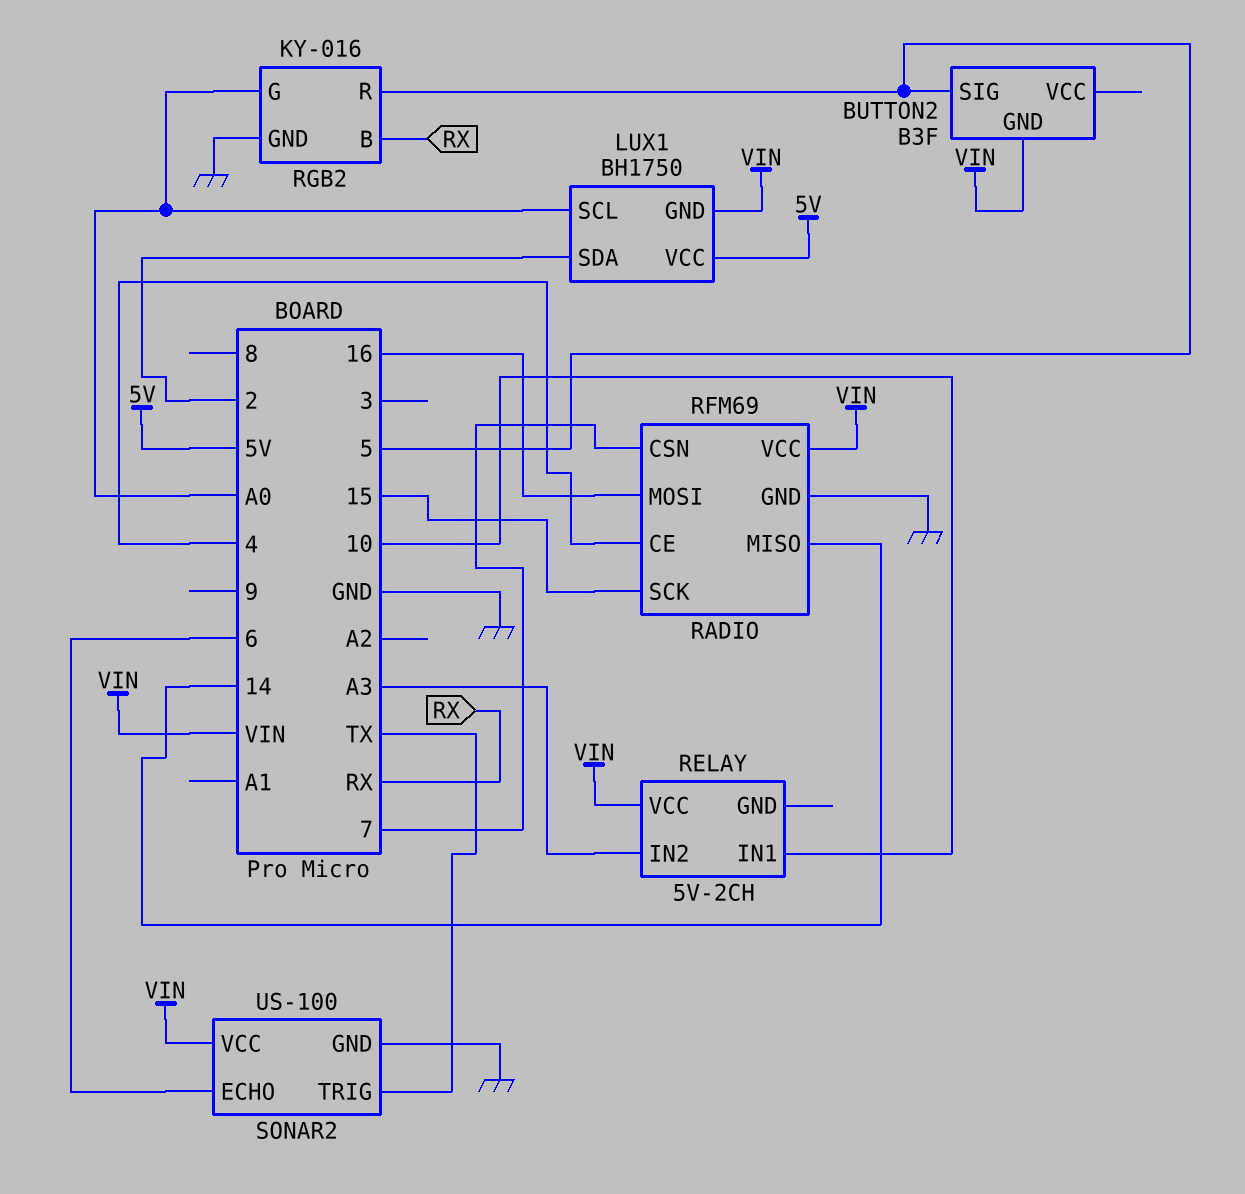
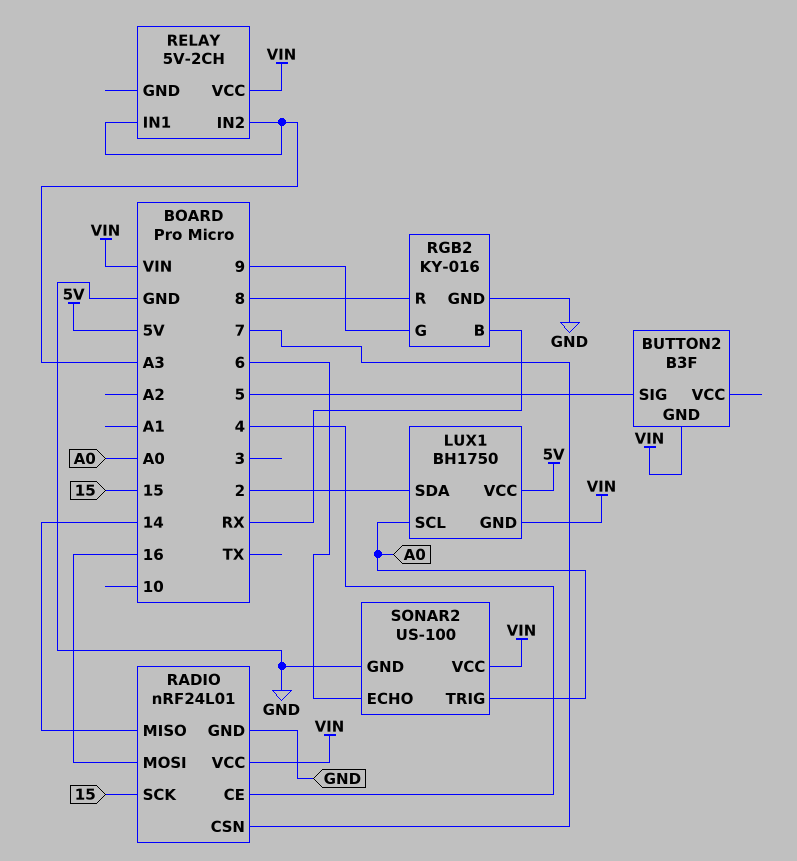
RADIO: RFM69 -> nRF24L01
RELAY pin IN1: 10 -> A3
RGB2 pin G: A0 -> 9
RGB2 pin R: 5 -> 8
SONAR2 pin TRIG: TX -> A0

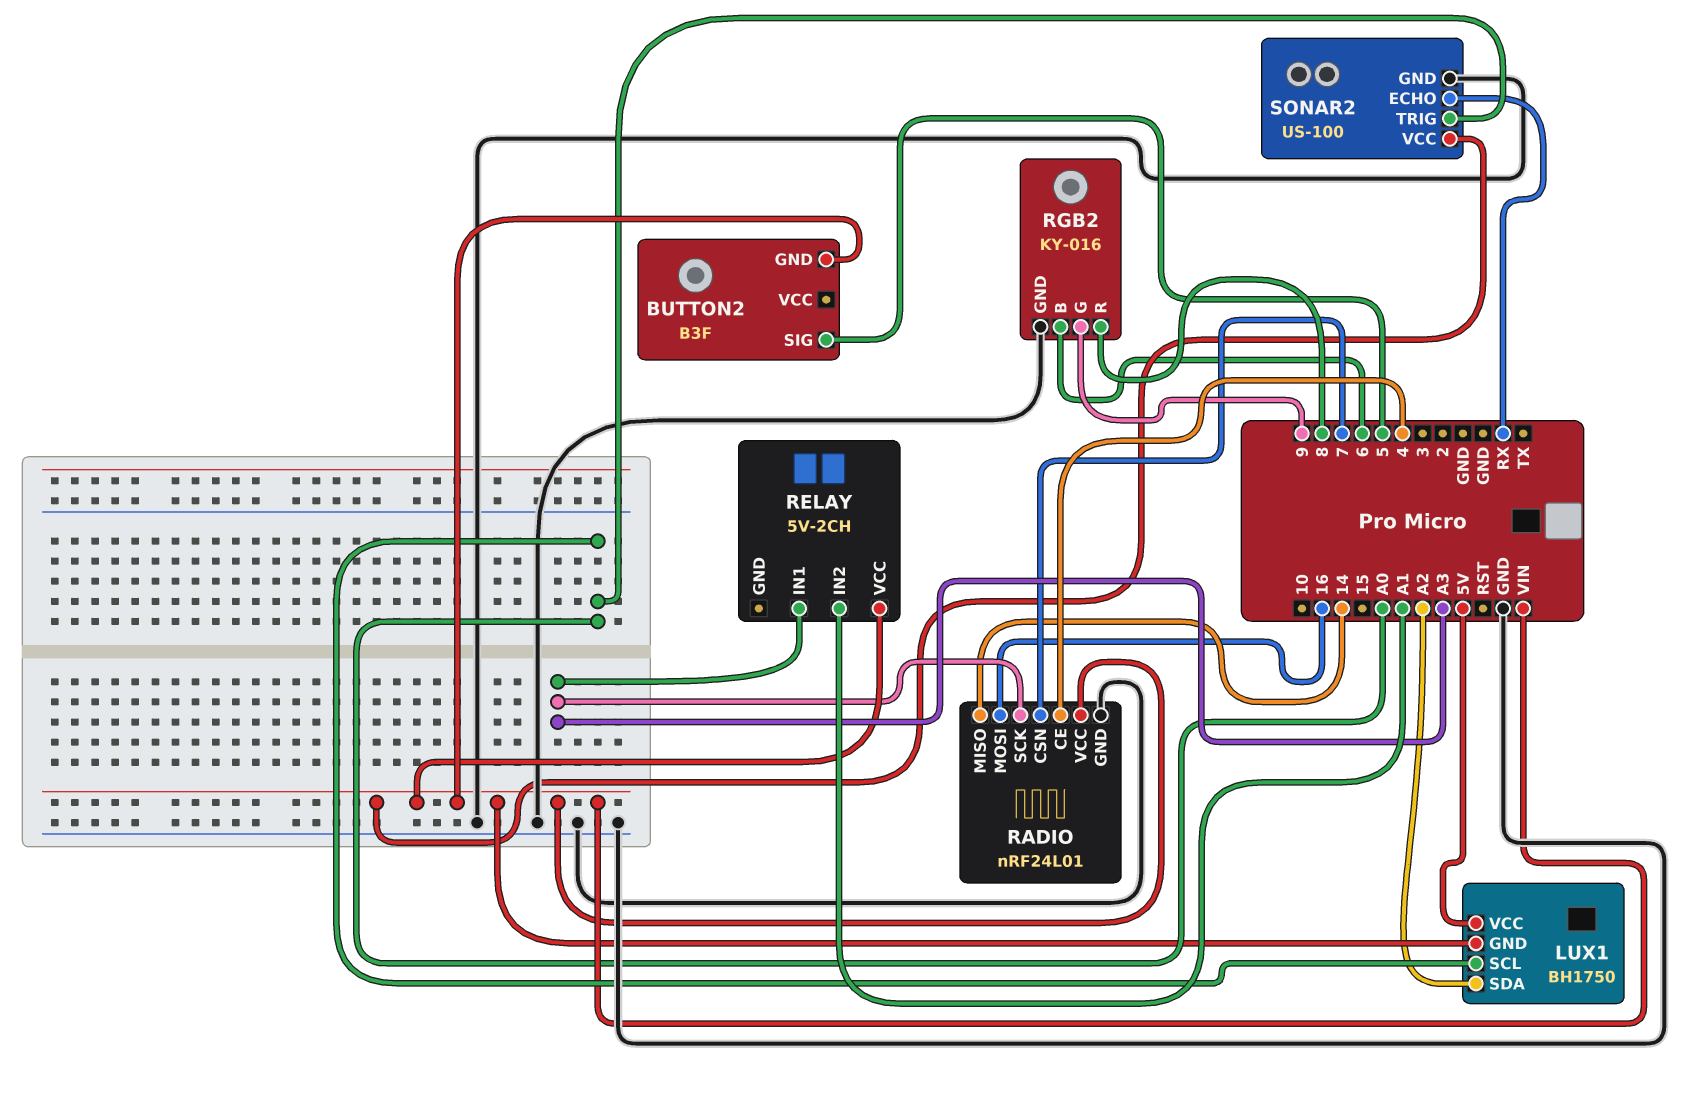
LUX1 pin SDA: 2 -> A2
RADIO pin SCK: 15 -> A3
RELAY pin IN2: A3 -> A1
RGB2 pin B: RX -> 6
SONAR2 pin ECHO: 6 -> RX

